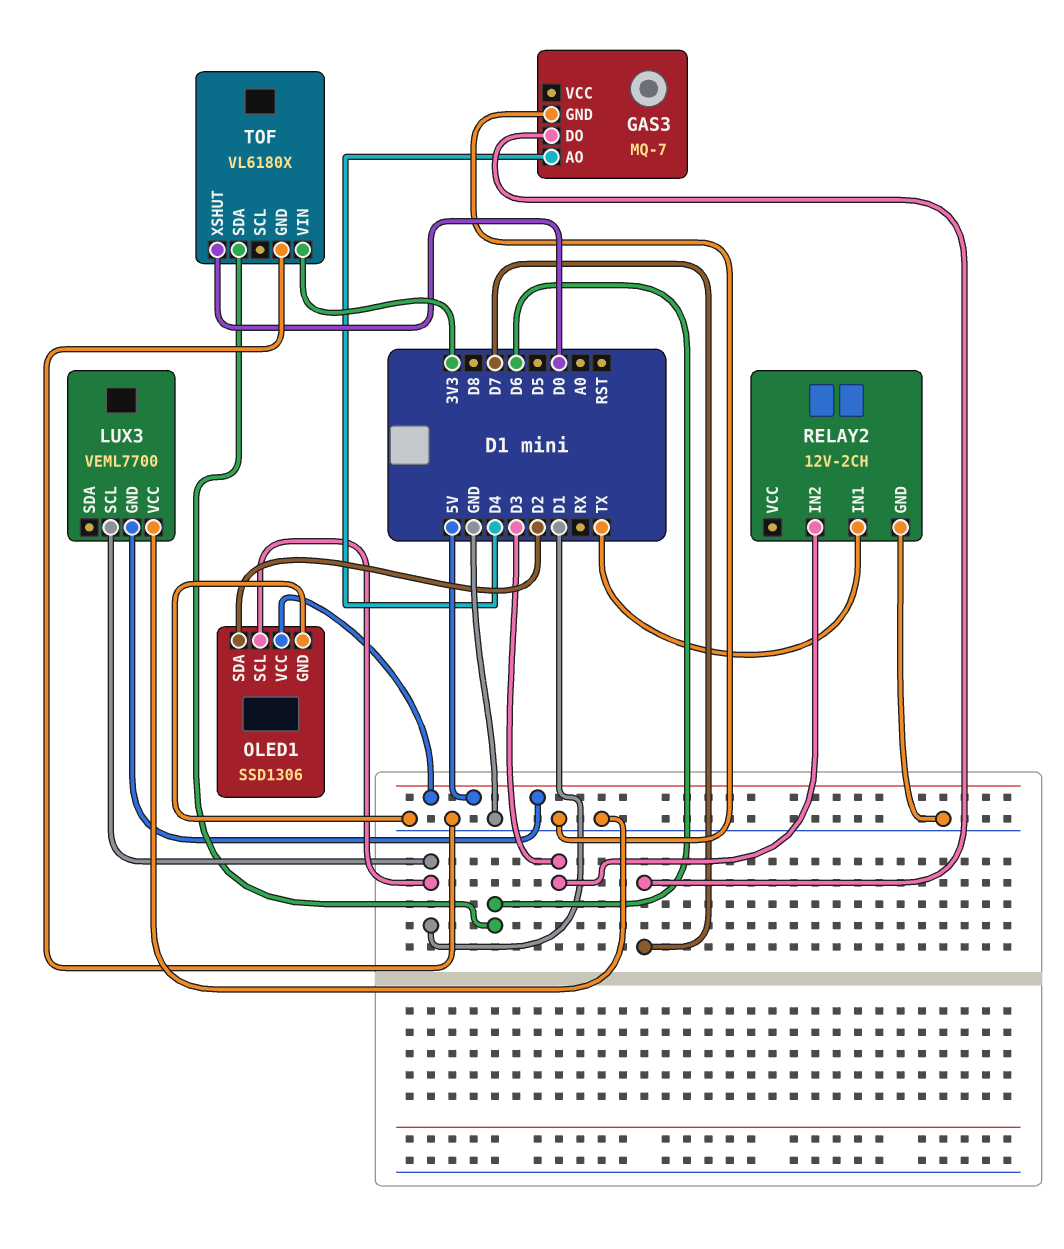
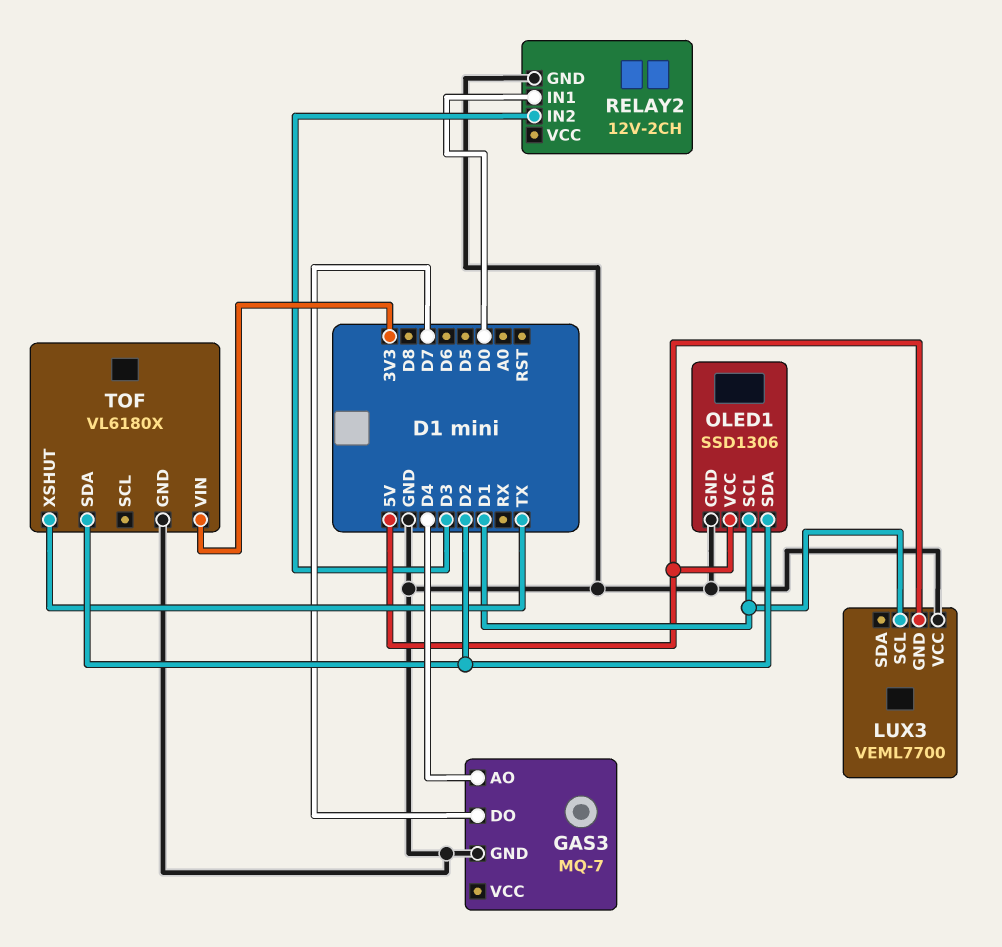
RELAY2 pin IN1: TX -> D0
TOF pin SDA: D6 -> D2
TOF pin XSHUT: D0 -> TX

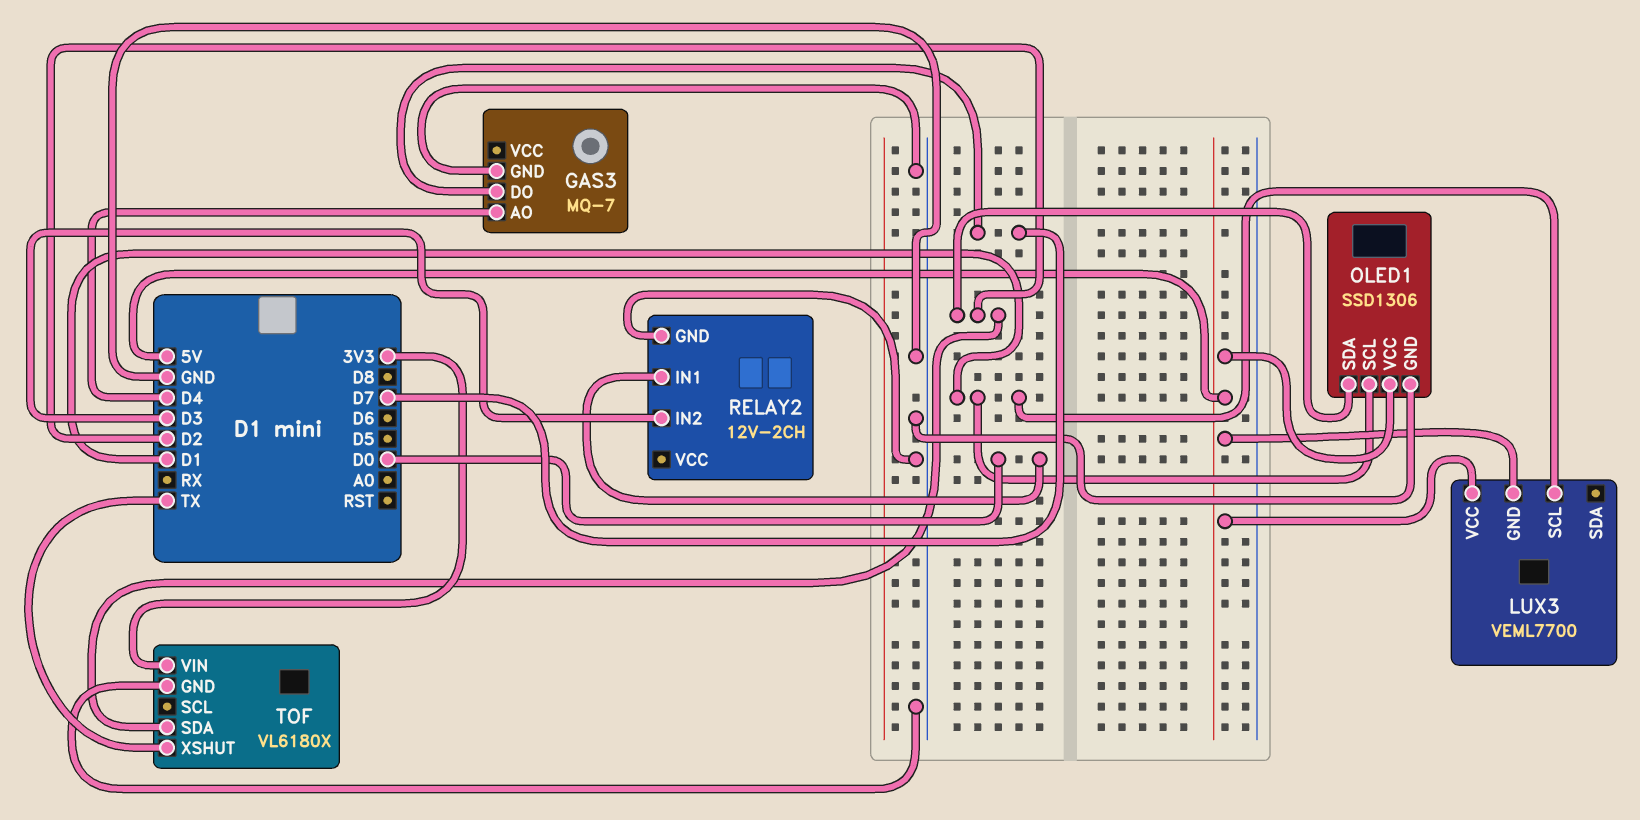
LUX3 pin VCC: GND -> 5V

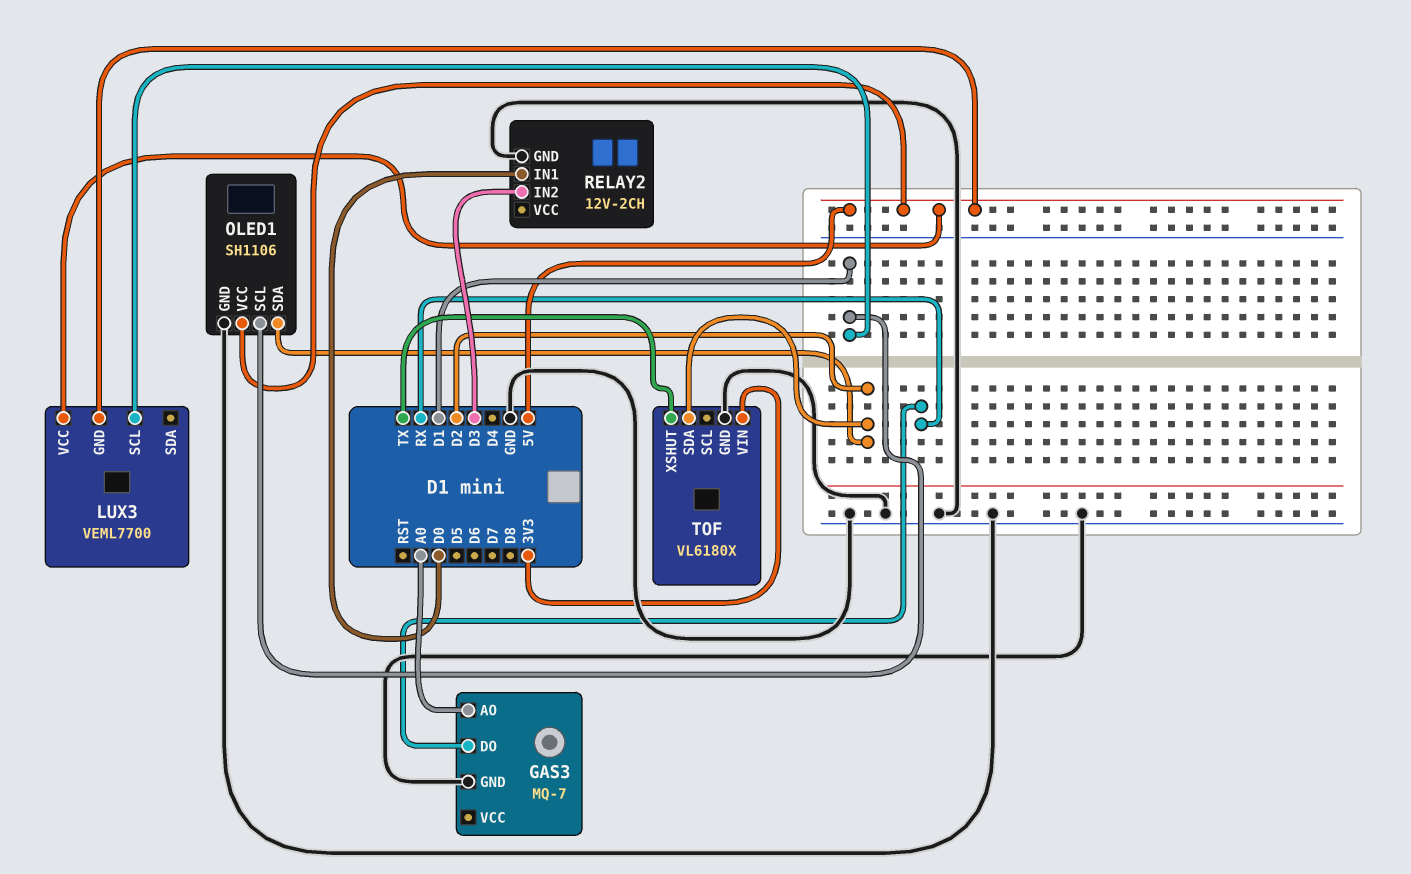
GAS3 pin AO: D4 -> A0
GAS3 pin DO: D7 -> RX
OLED1: SSD1306 -> SH1106

